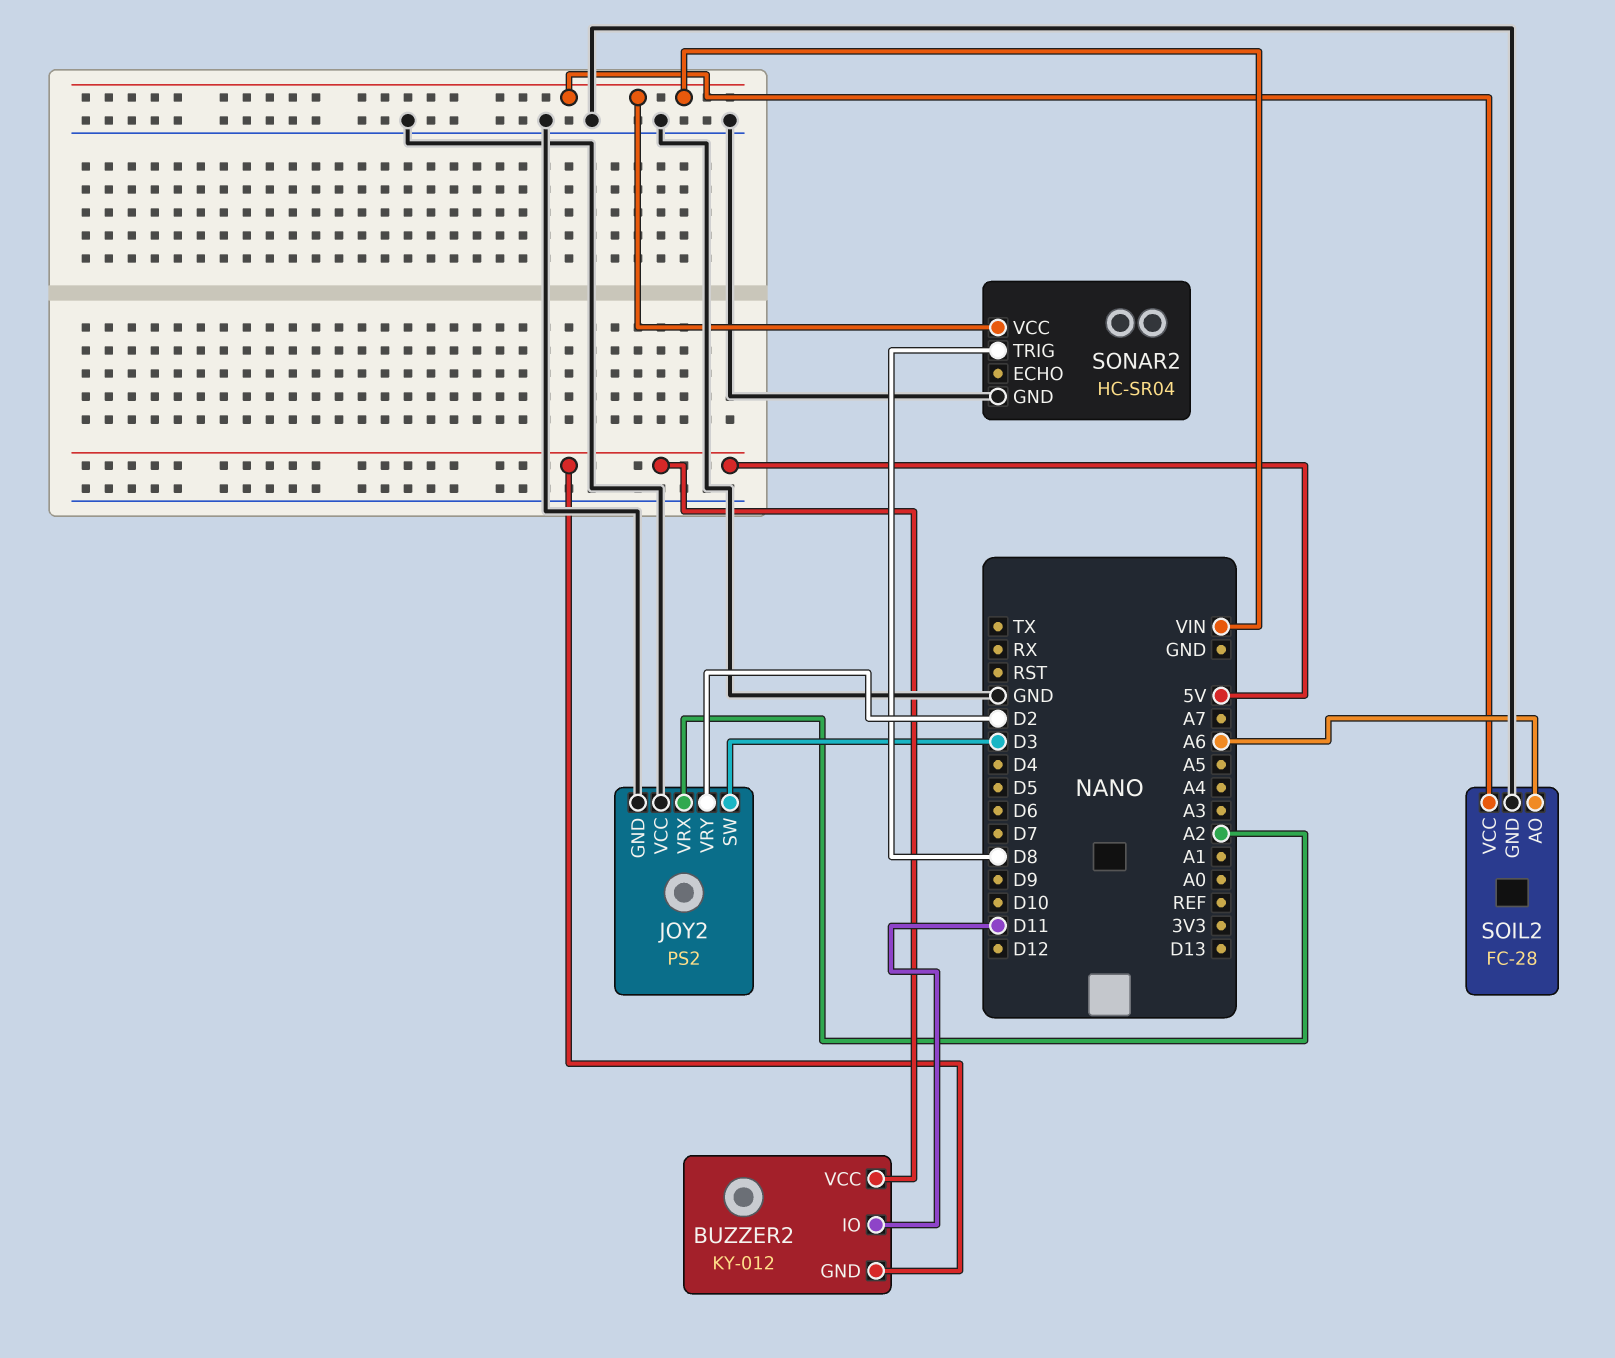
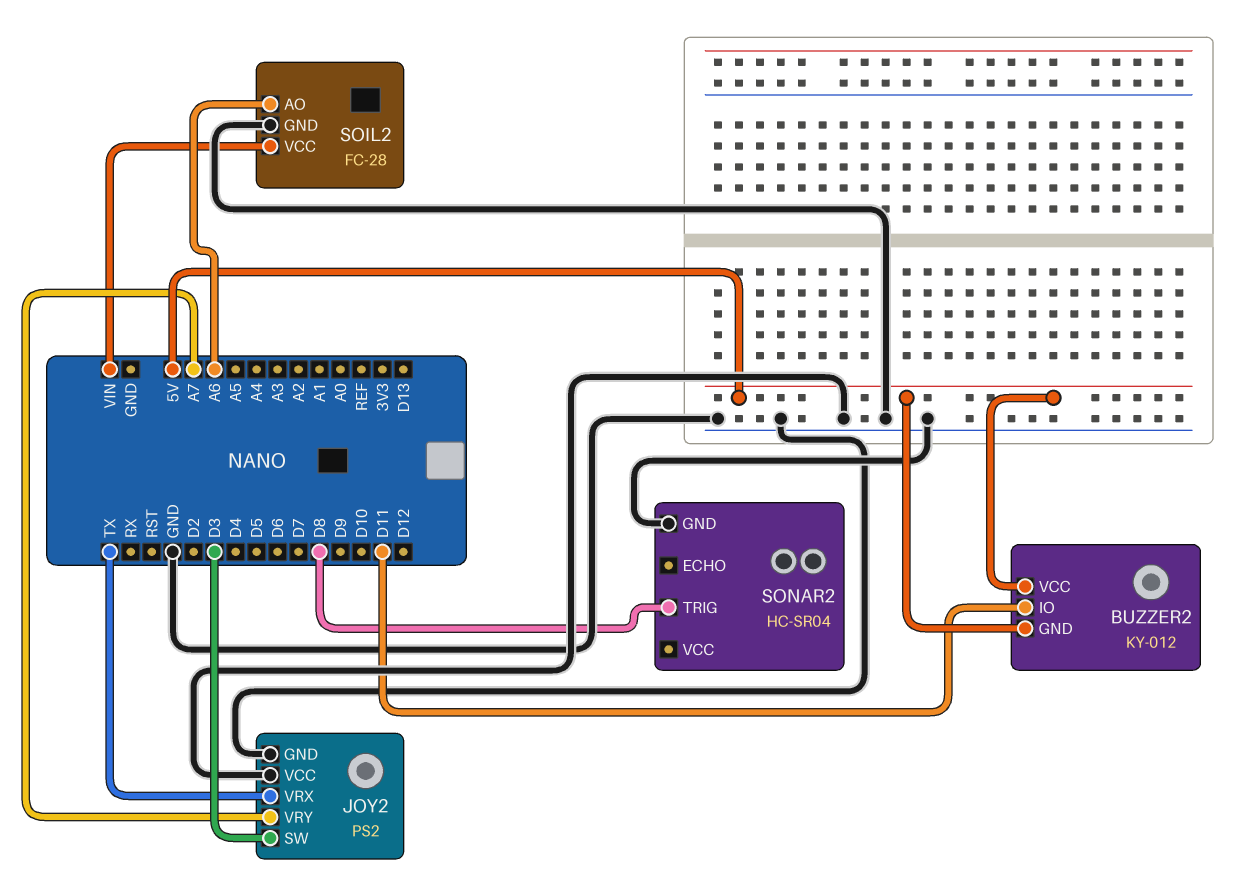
JOY2 pin VRX: A2 -> TX
JOY2 pin VRY: D2 -> A7
SONAR2 pin VCC: VIN -> none

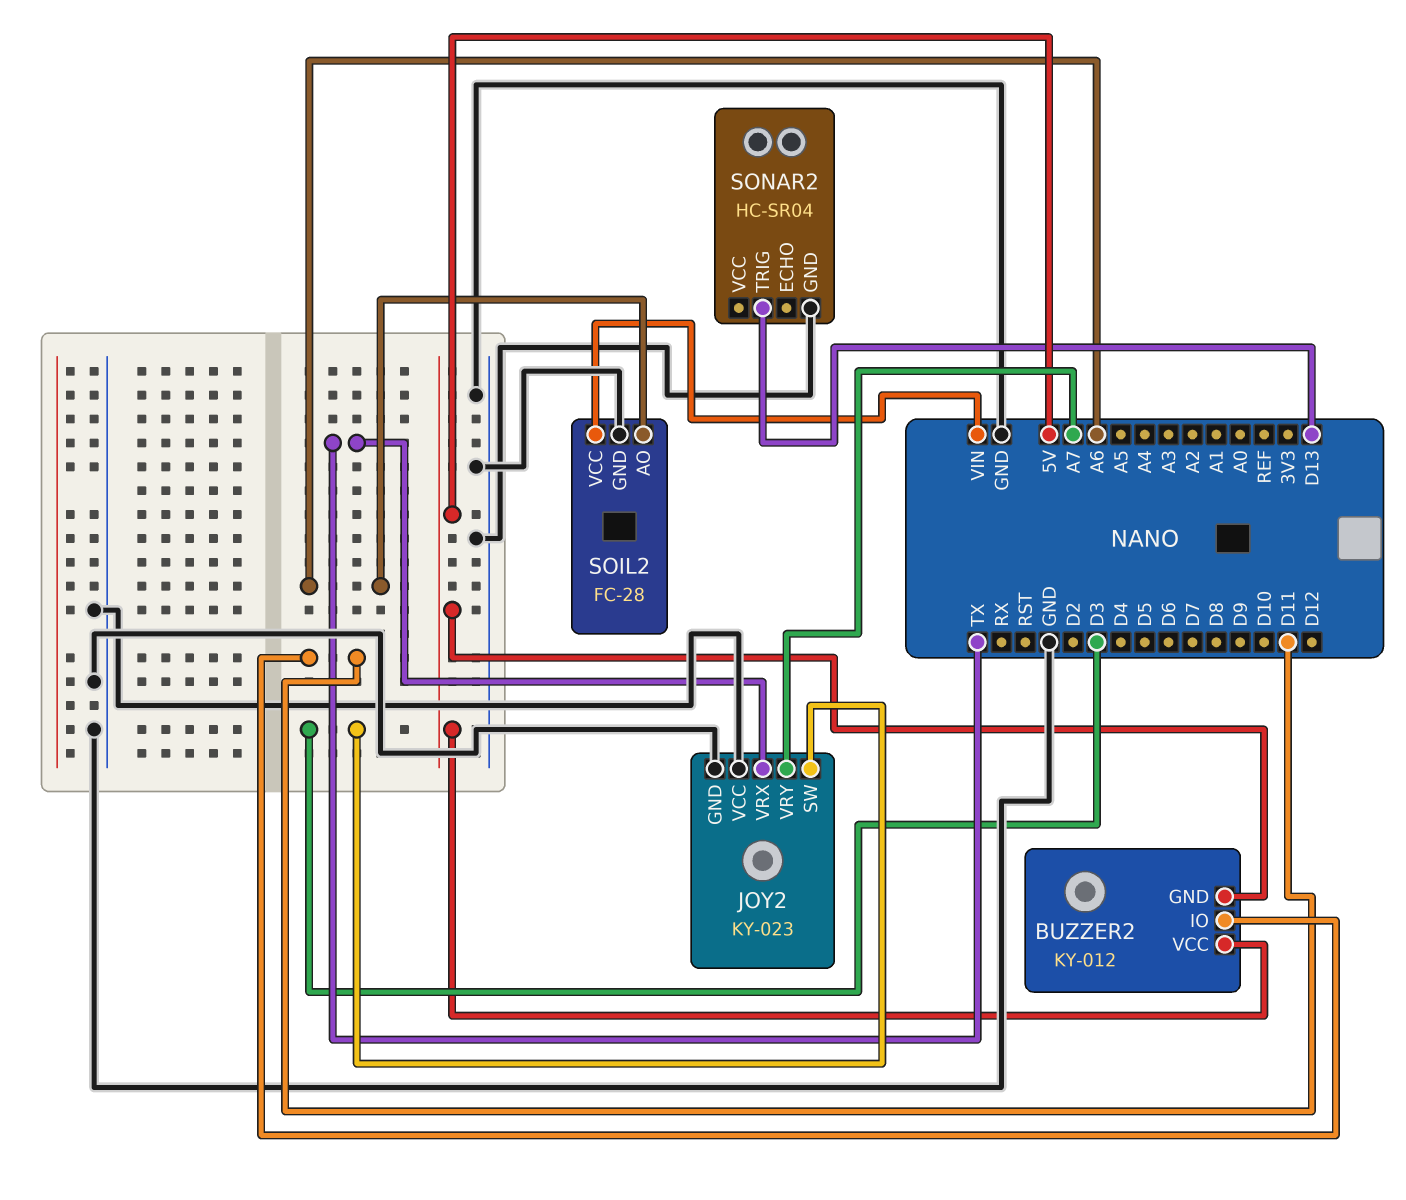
JOY2: PS2 -> KY-023
SONAR2 pin TRIG: D8 -> D13

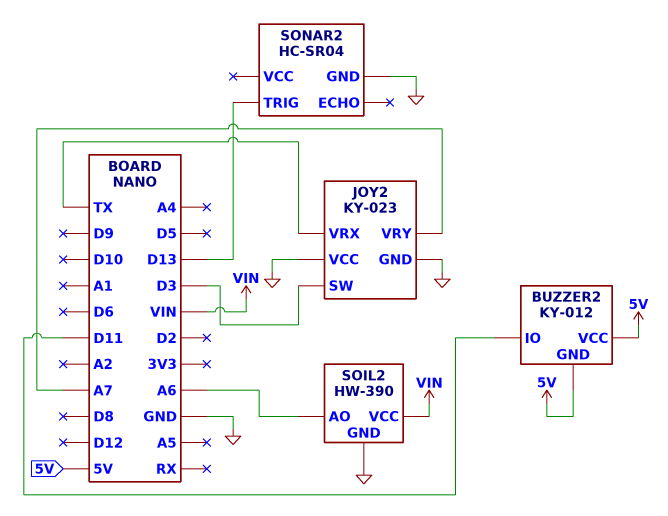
SOIL2: FC-28 -> HW-390

